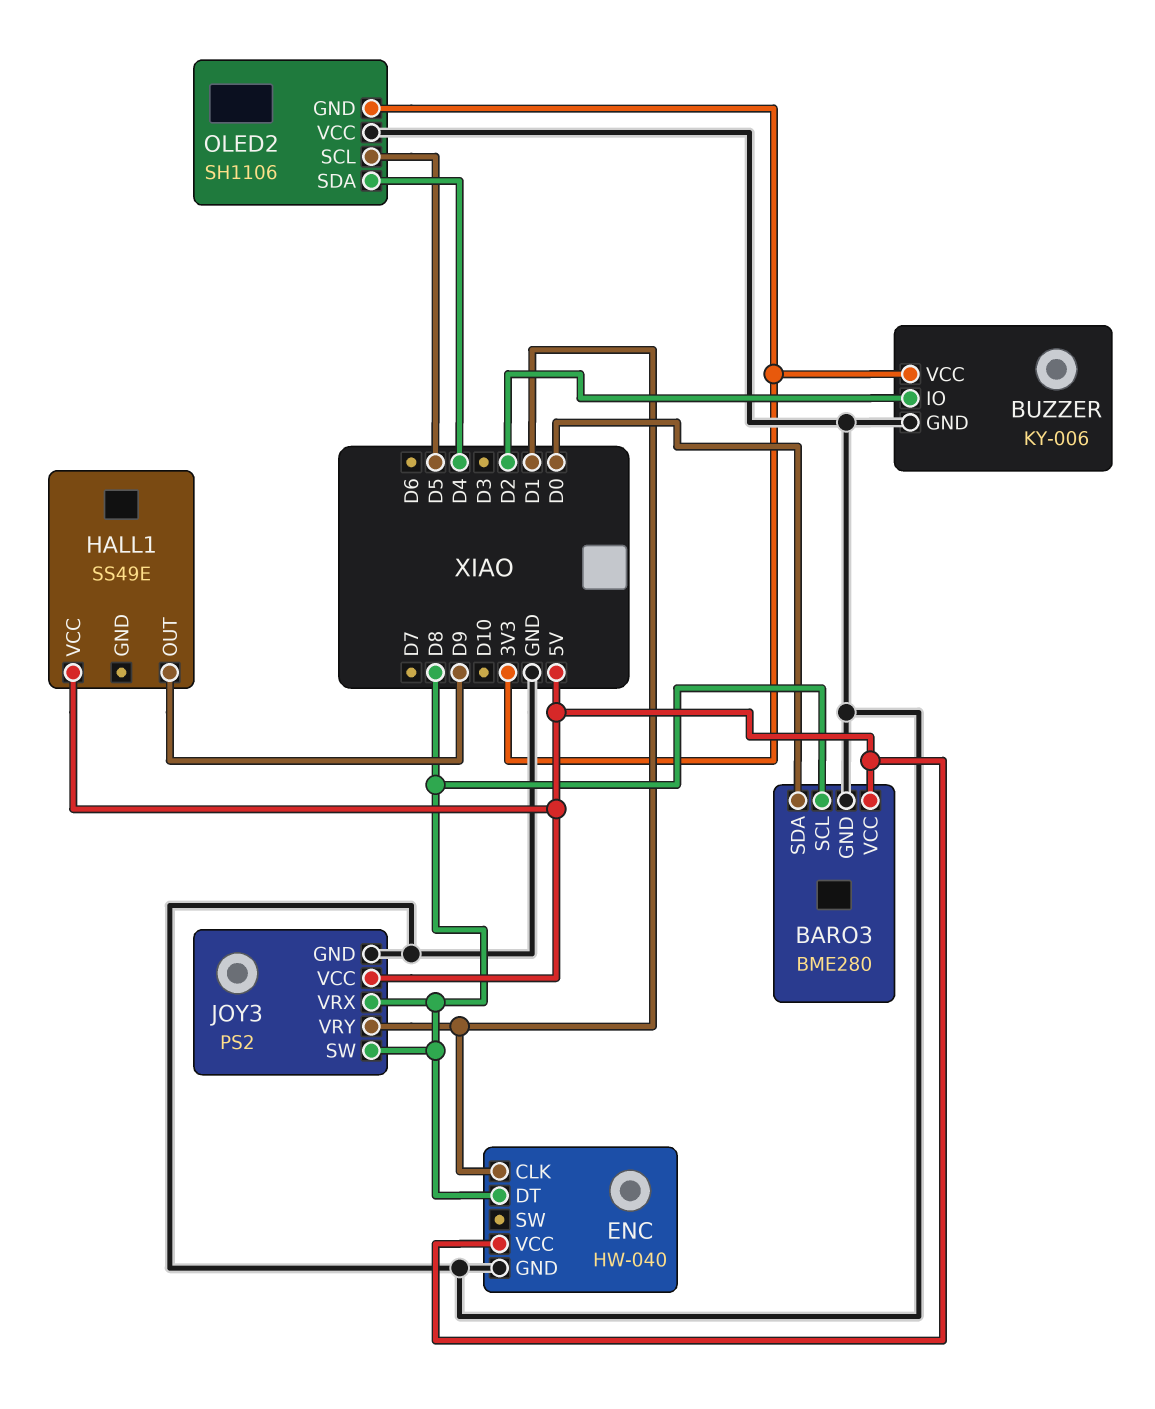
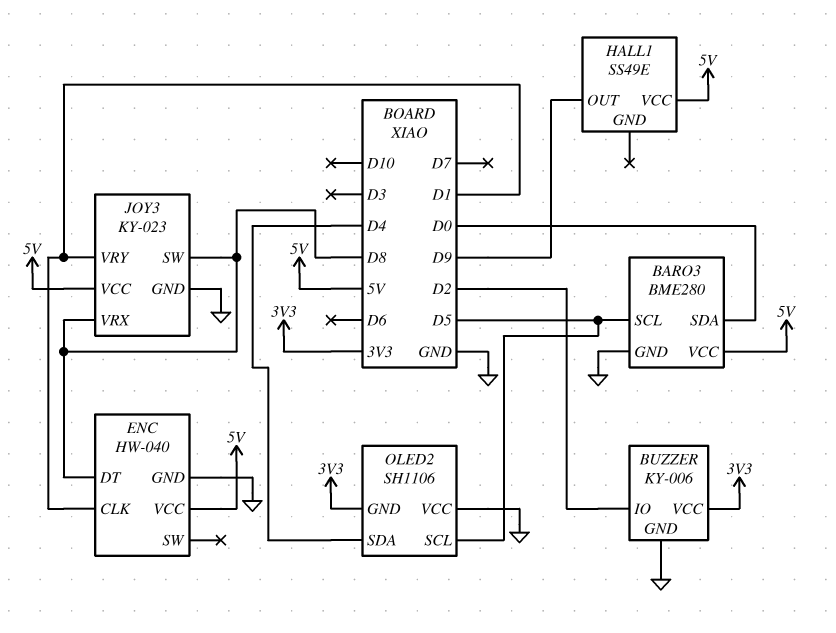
BARO3 pin SCL: D8 -> D5
JOY3: PS2 -> KY-023

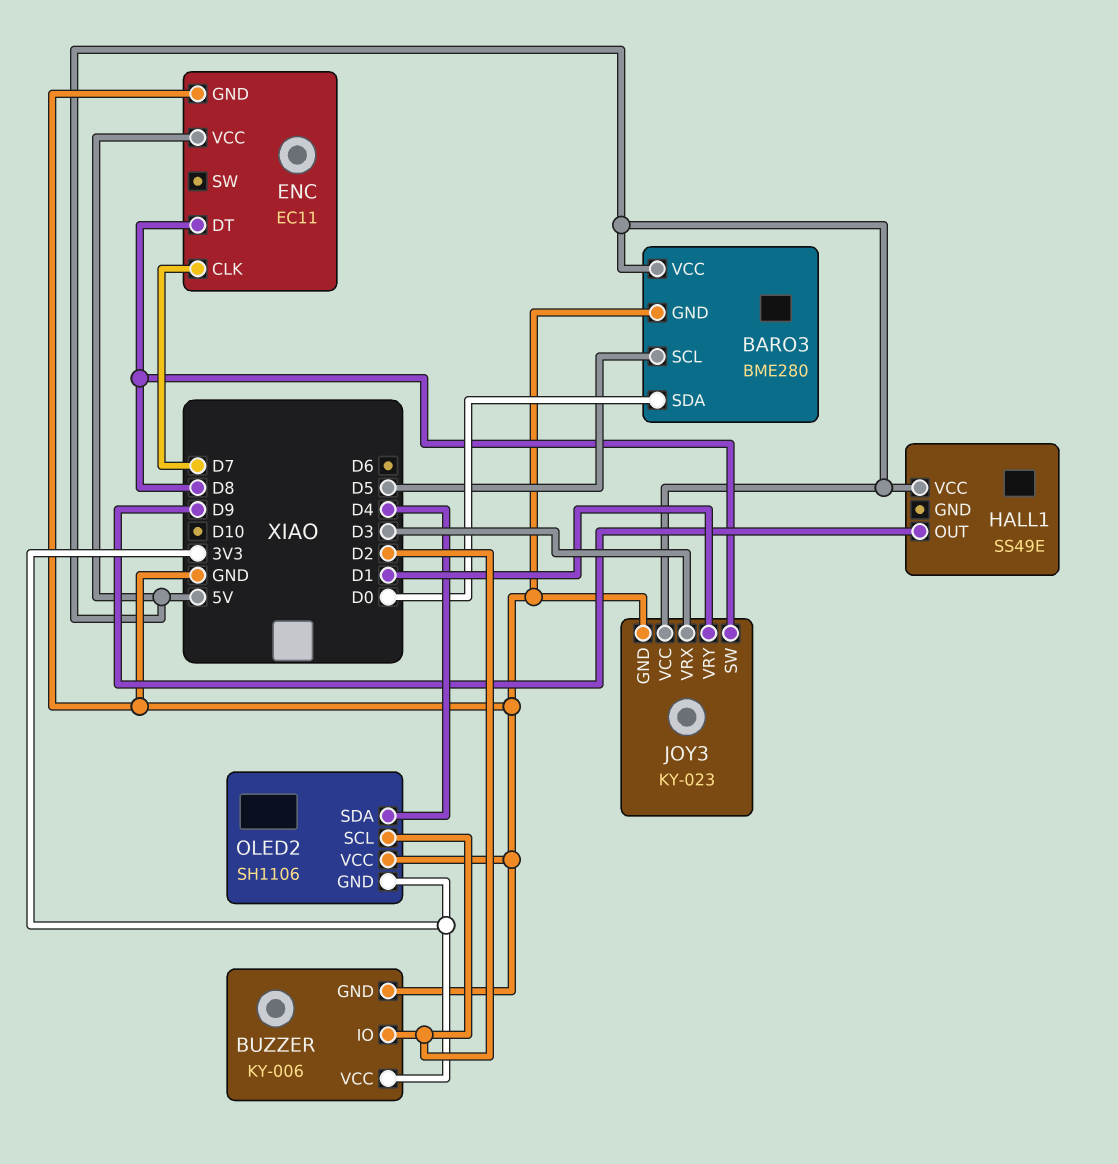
ENC: HW-040 -> EC11
ENC pin CLK: D1 -> D7
JOY3 pin VRX: D8 -> D3
OLED2 pin SCL: D5 -> D2

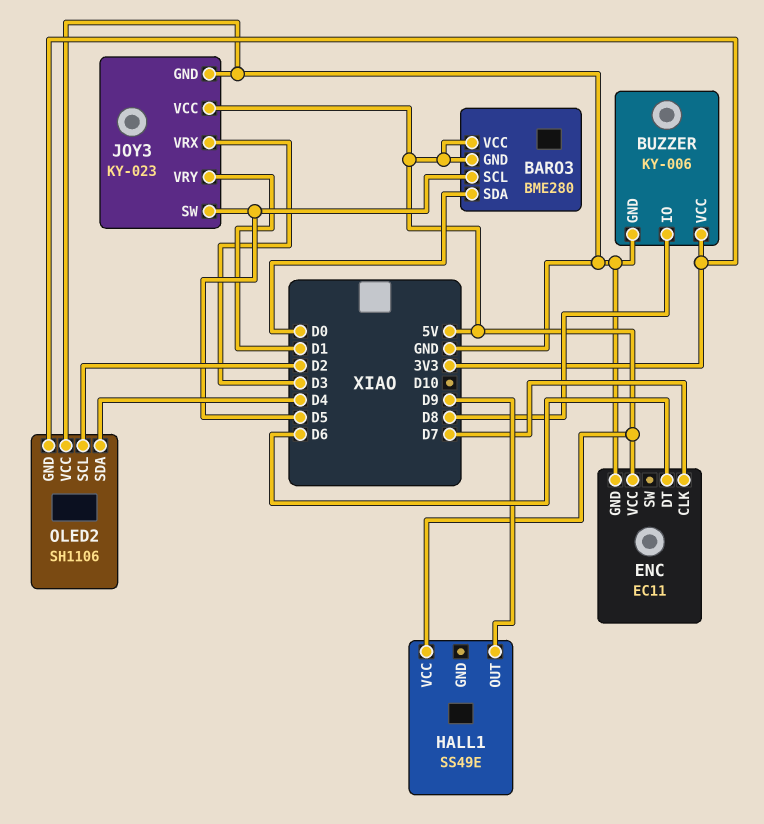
BARO3 pin GND: GND -> 5V
BUZZER pin IO: D2 -> D8
ENC pin DT: D8 -> D6
JOY3 pin SW: D8 -> D5

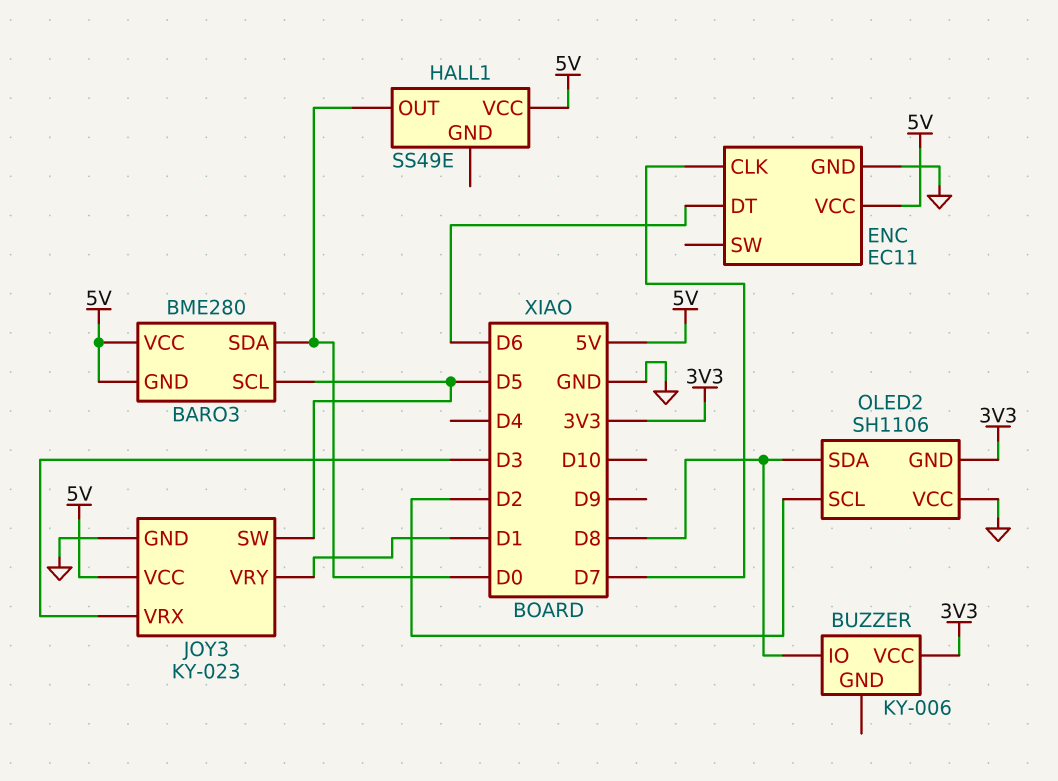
BUZZER pin GND: GND -> none
HALL1 pin OUT: D9 -> D0
OLED2 pin SDA: D4 -> D8

